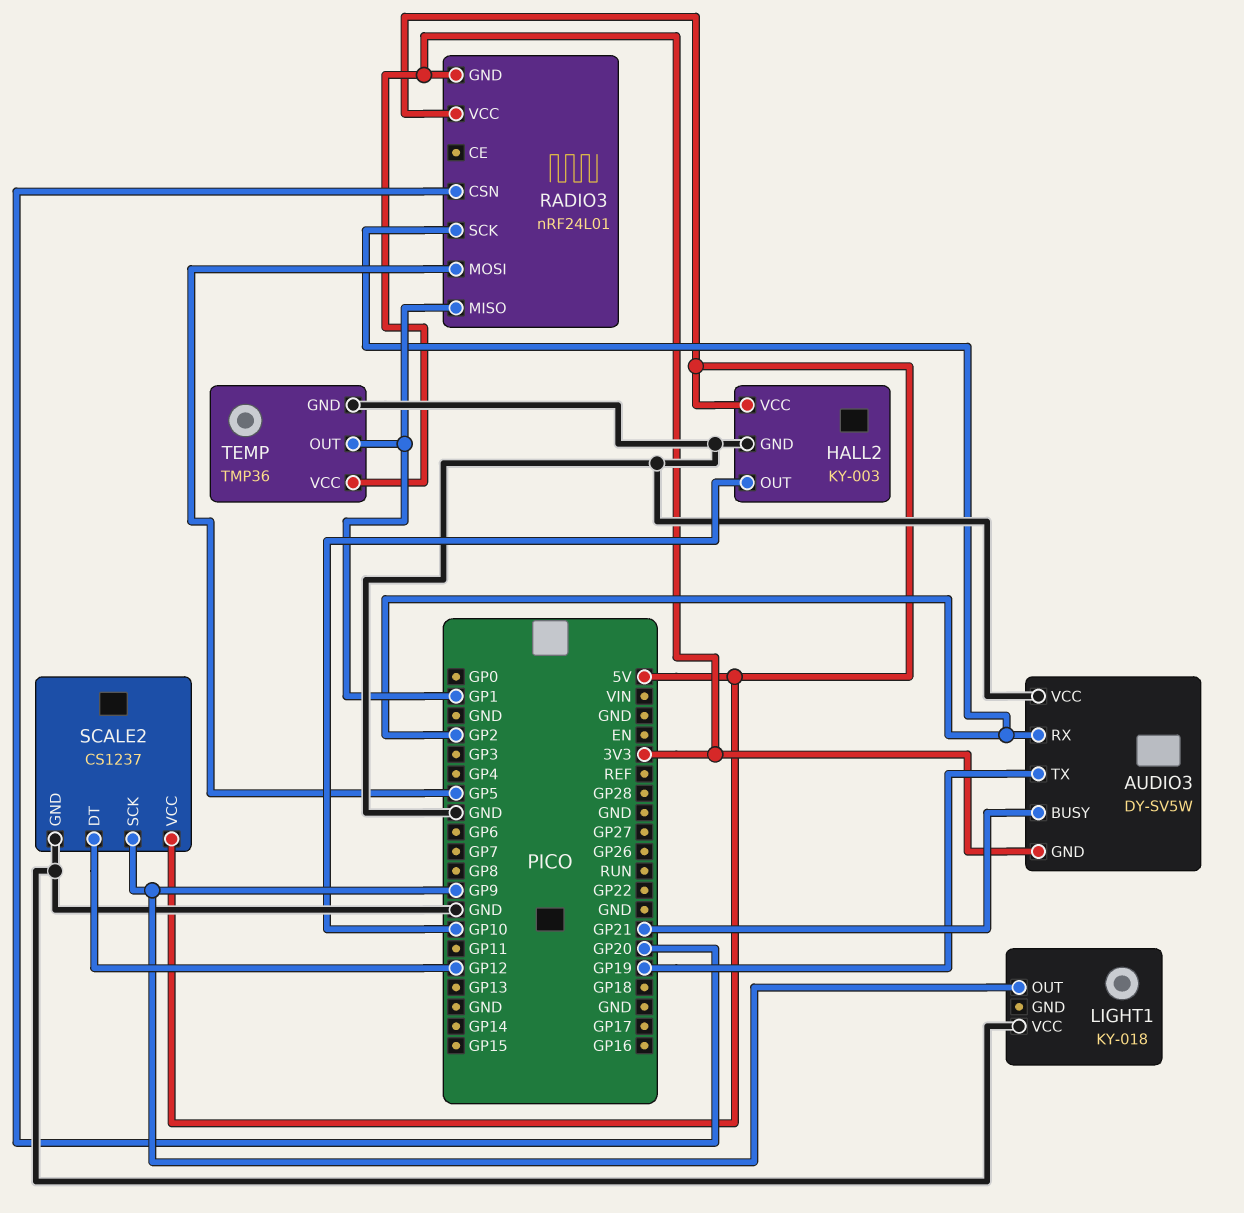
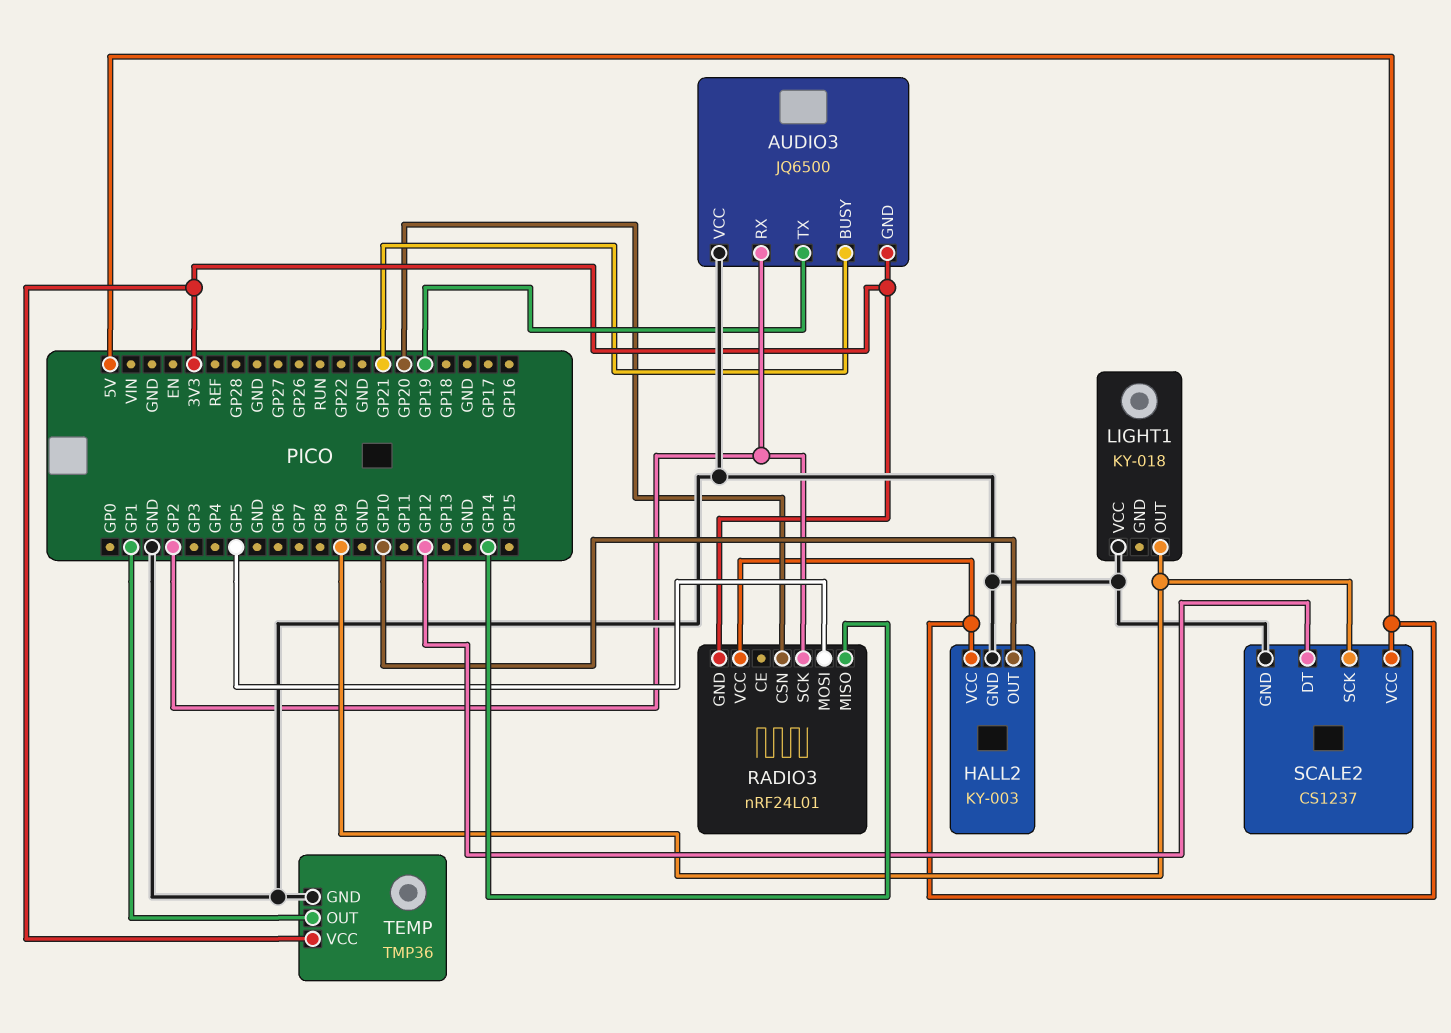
AUDIO3: DY-SV5W -> JQ6500
RADIO3 pin MISO: GP1 -> GP14

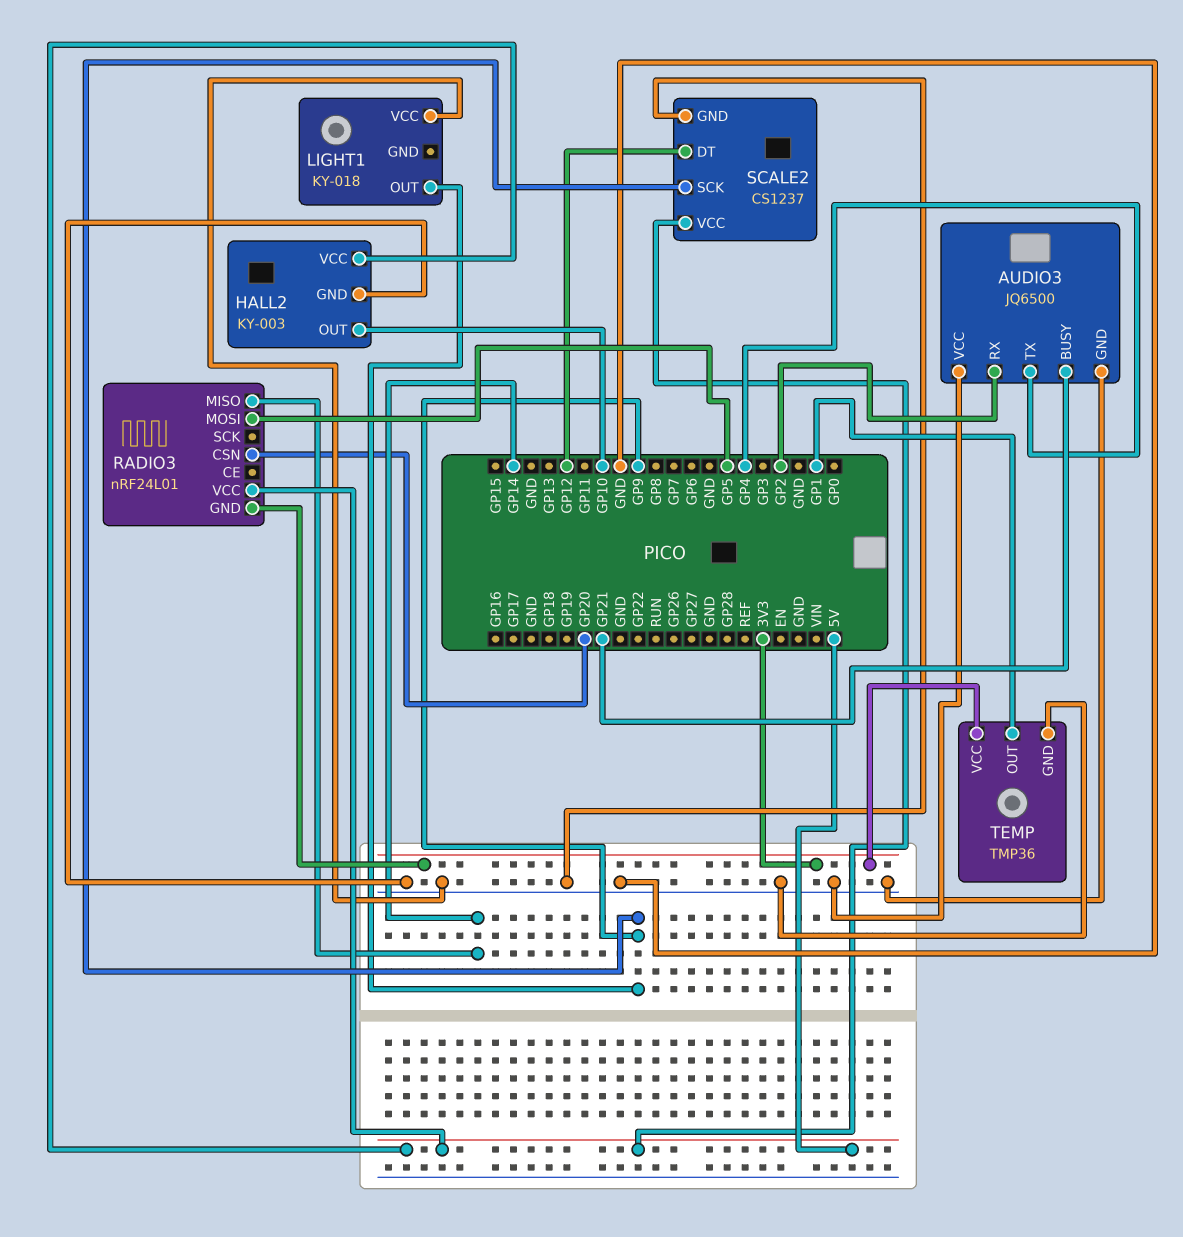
AUDIO3 pin GND: 3V3 -> GND
AUDIO3 pin TX: GP19 -> GP4
RADIO3 pin SCK: GP2 -> none

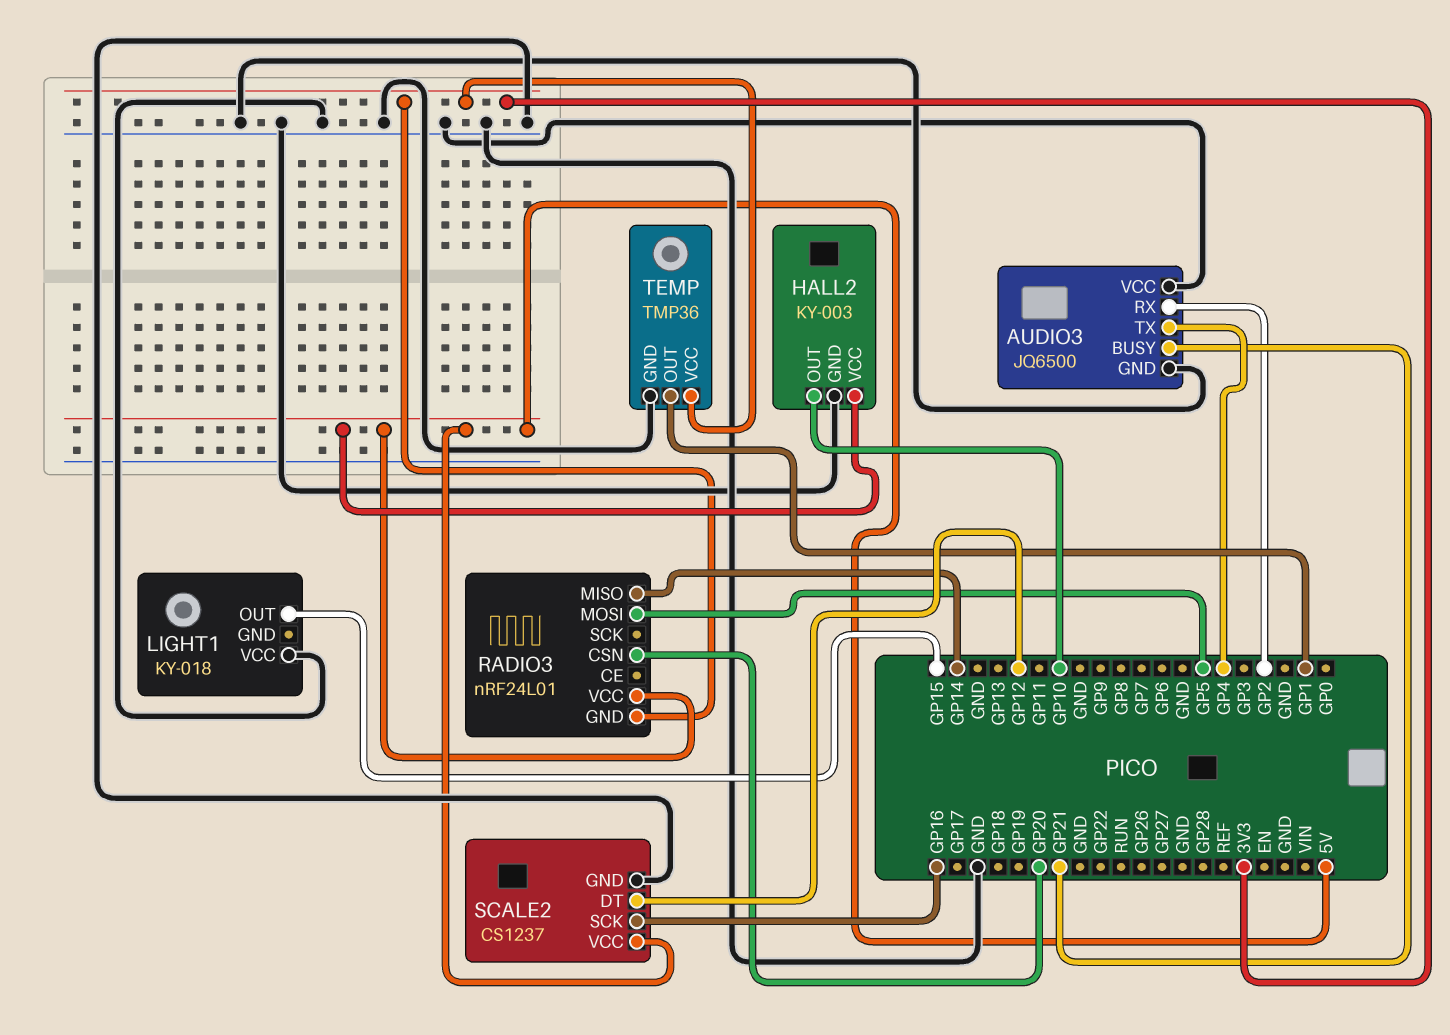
LIGHT1 pin OUT: GP9 -> GP15
SCALE2 pin SCK: GP9 -> GP16

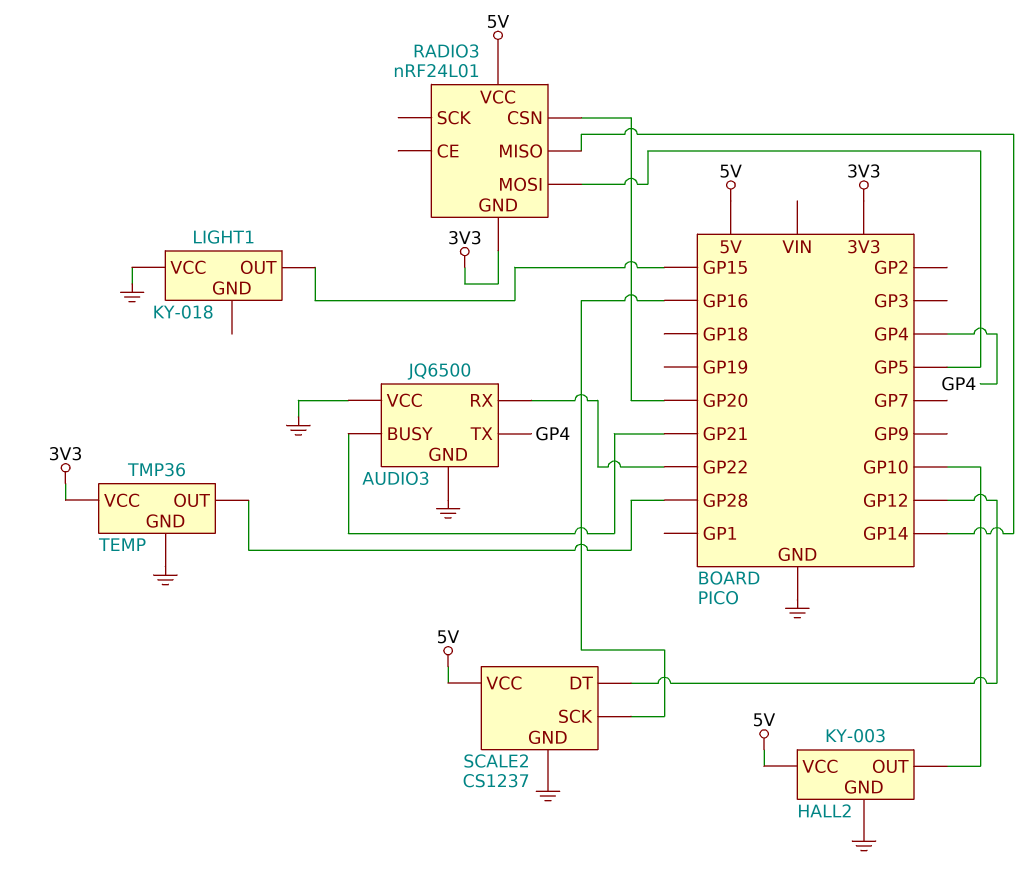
AUDIO3 pin RX: GP2 -> GP22
TEMP pin OUT: GP1 -> GP28

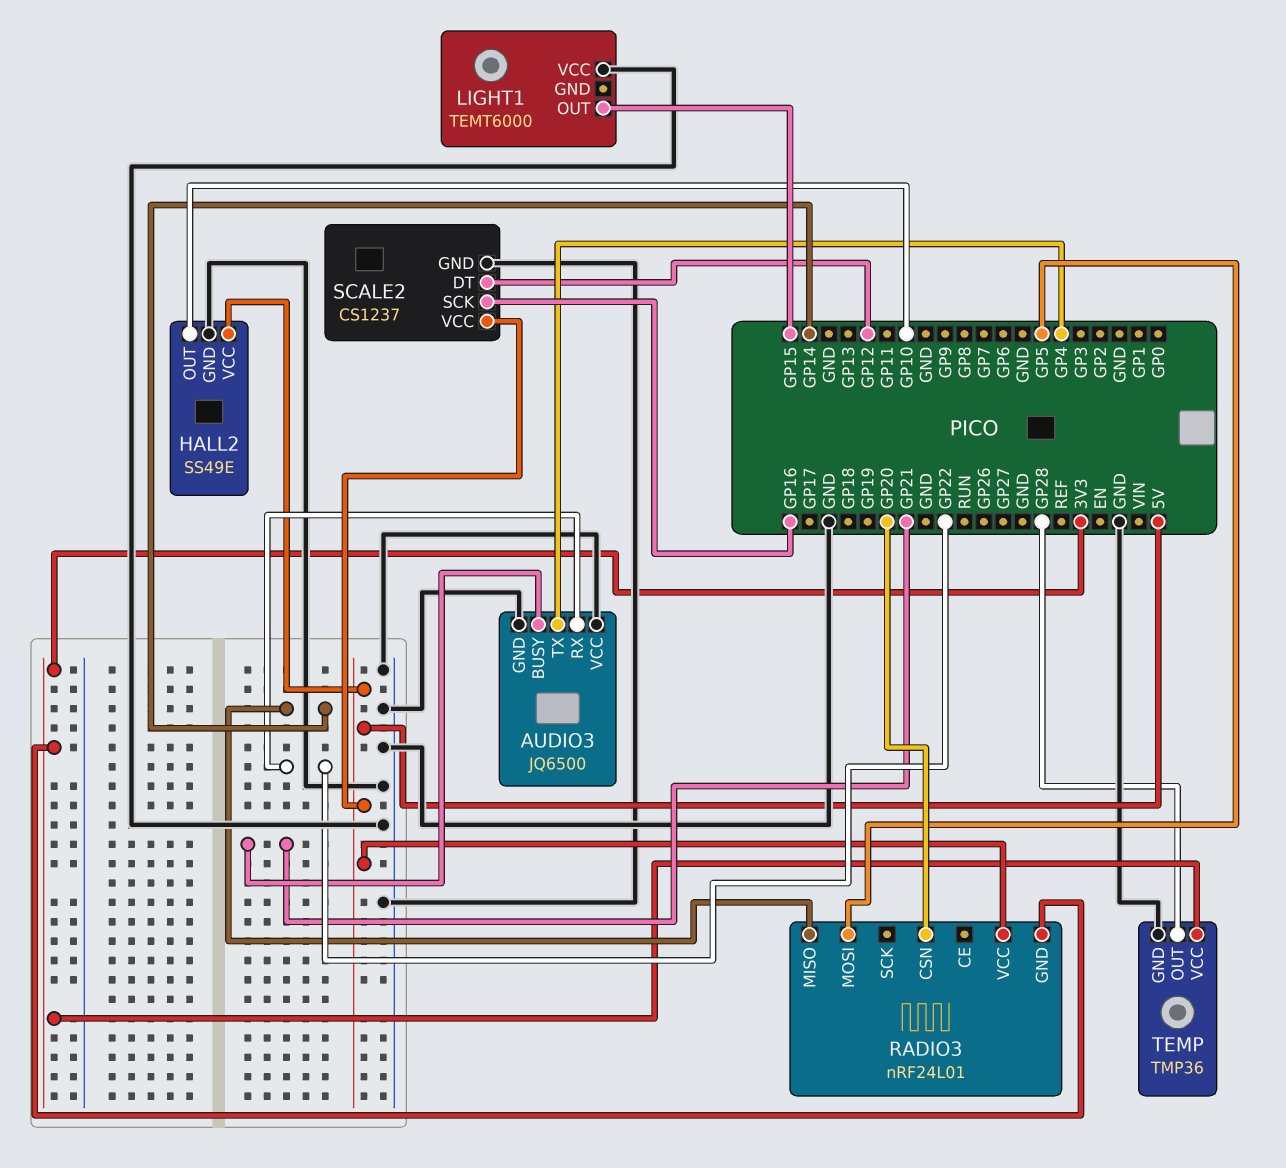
HALL2: KY-003 -> SS49E
LIGHT1: KY-018 -> TEMT6000

